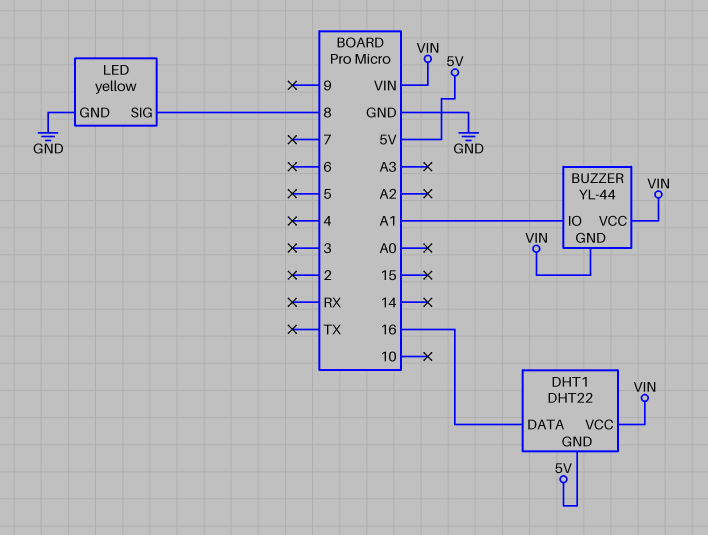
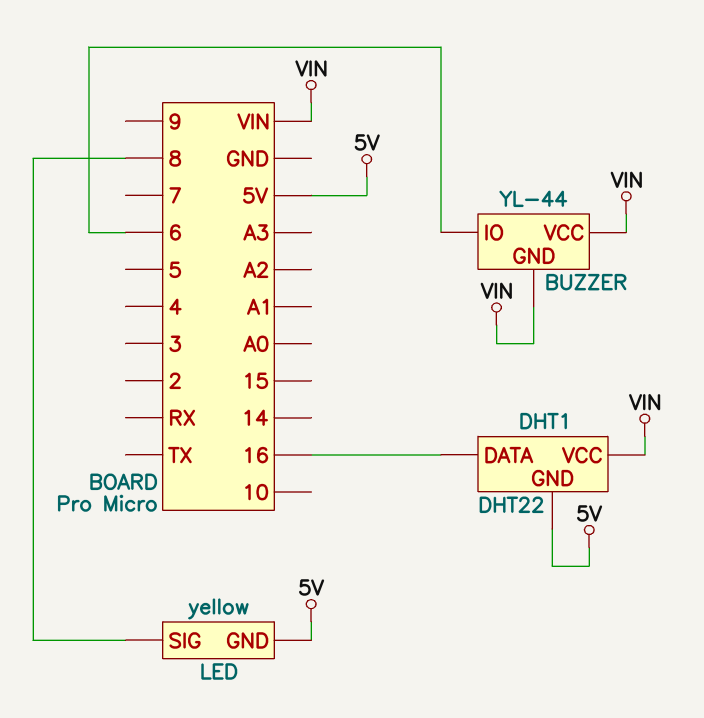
BUZZER pin IO: A1 -> 6
LED pin GND: GND -> 5V

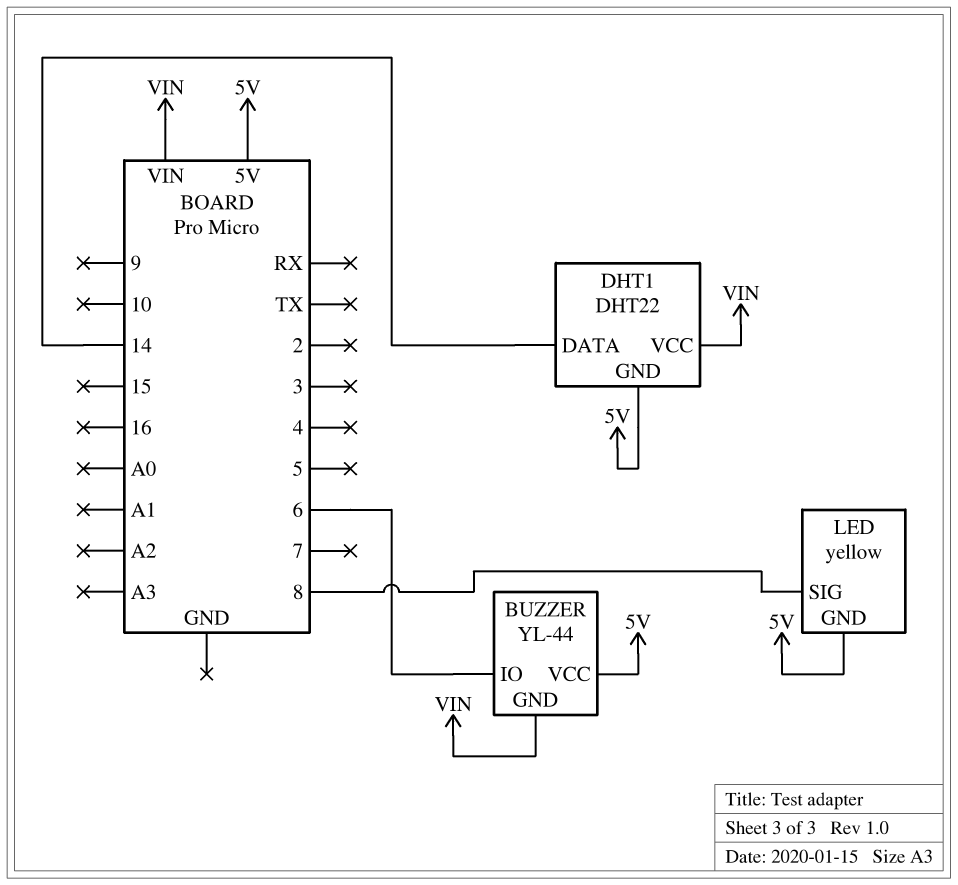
BUZZER pin VCC: VIN -> 5V
DHT1 pin DATA: 16 -> 14

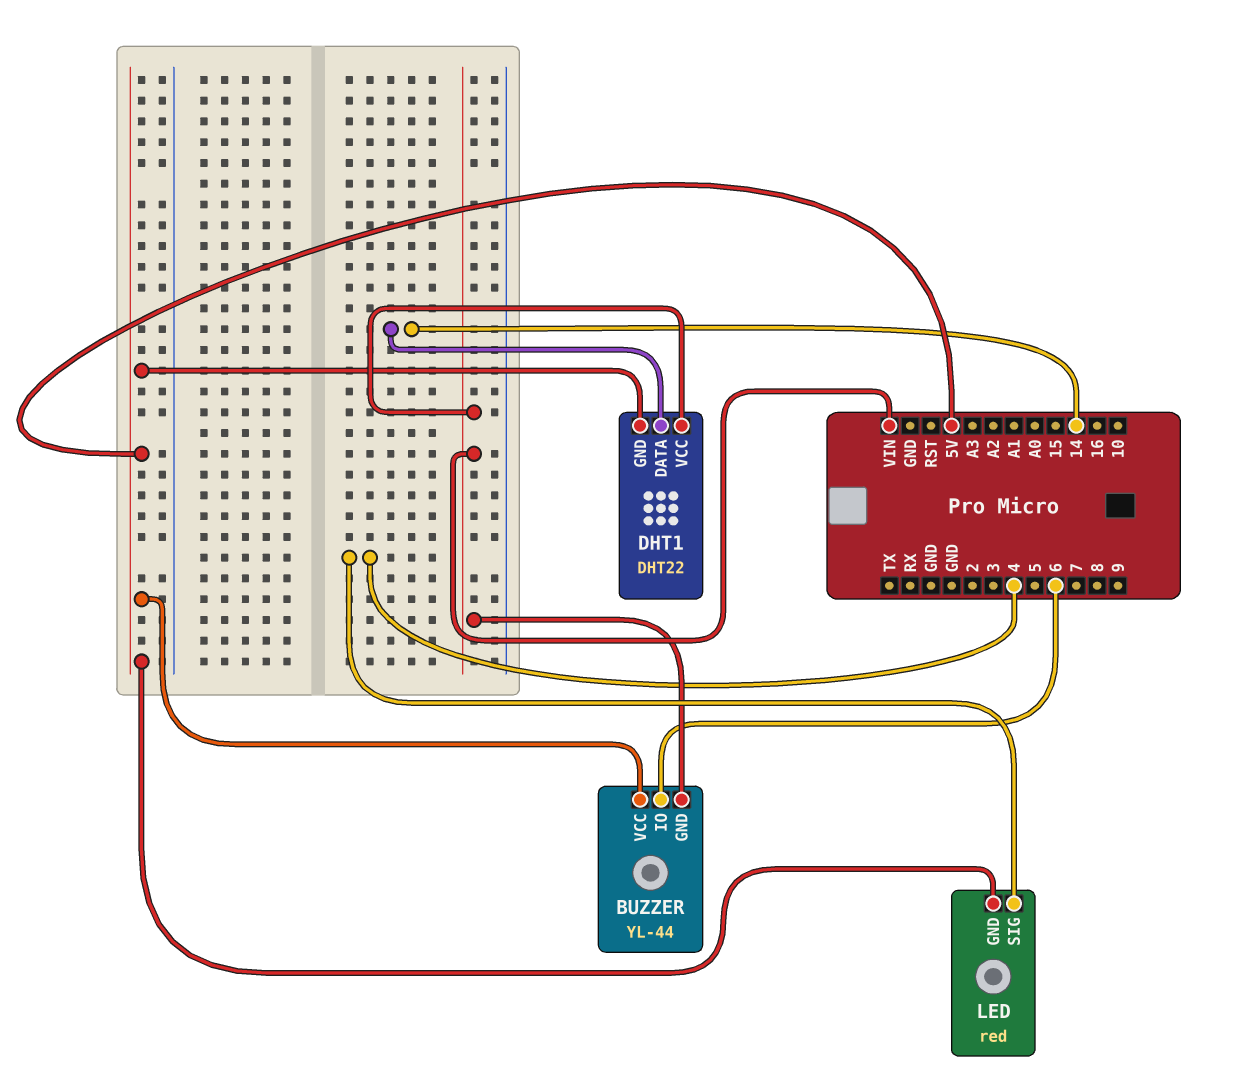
LED: yellow -> red
LED pin SIG: 8 -> 4

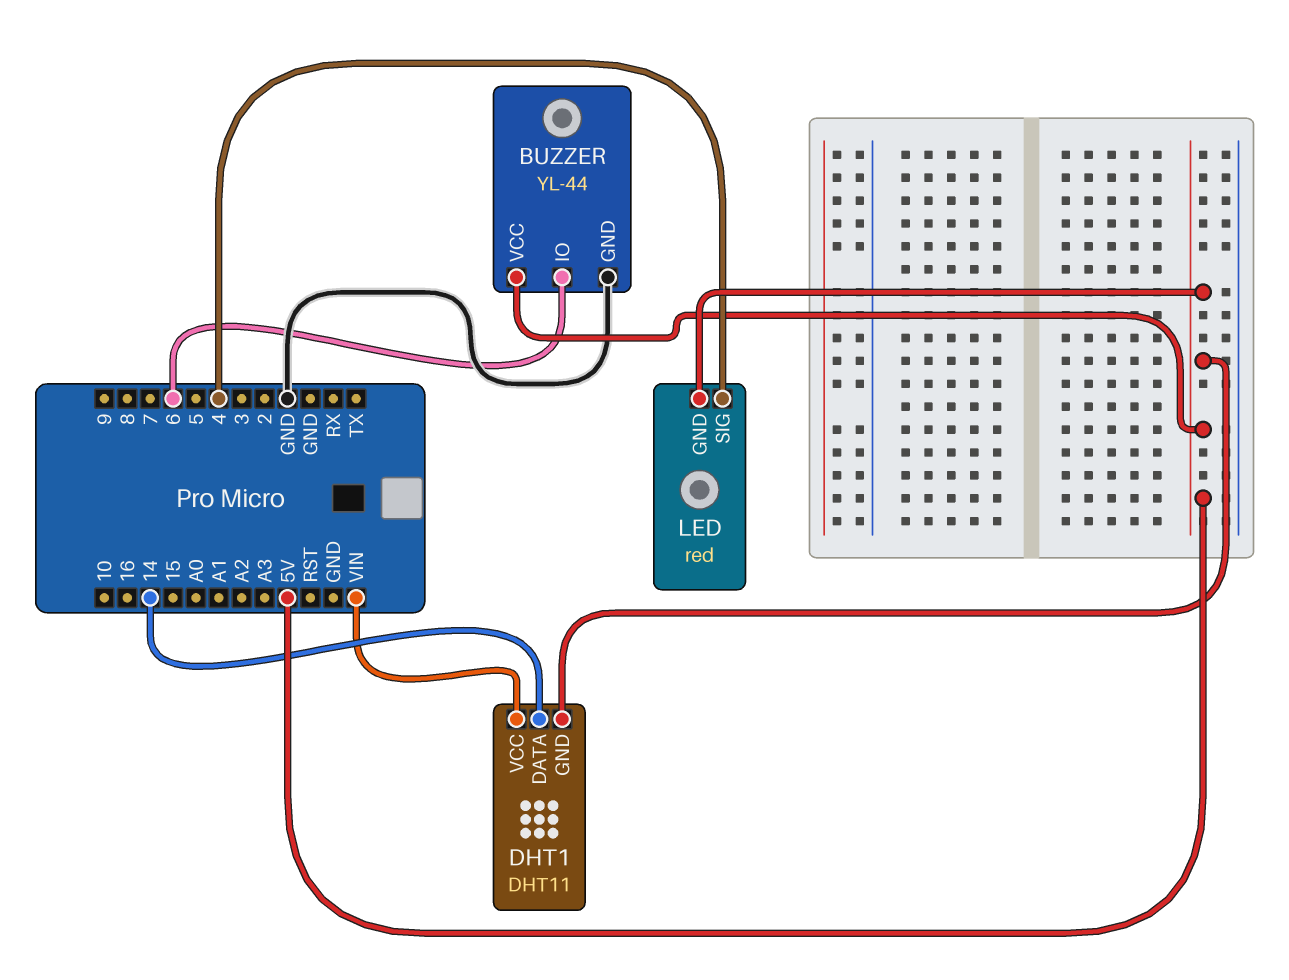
BUZZER pin GND: VIN -> GND
DHT1: DHT22 -> DHT11

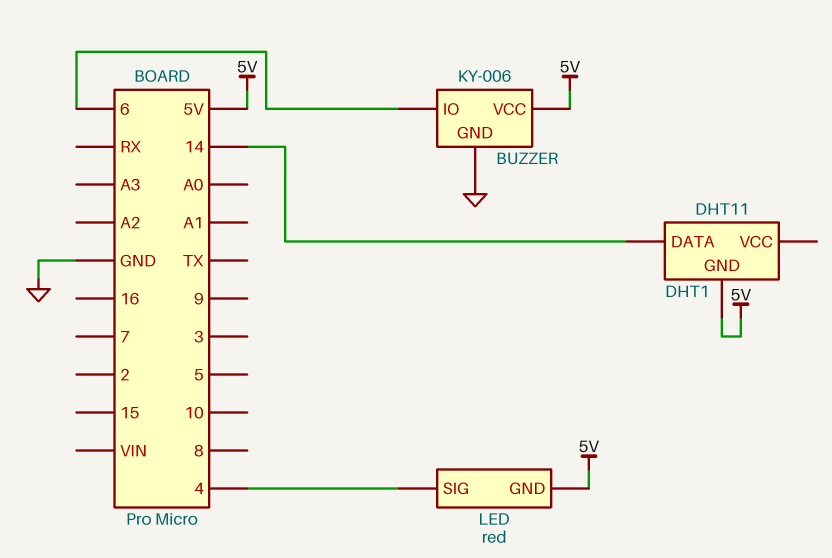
BUZZER: YL-44 -> KY-006
DHT1 pin VCC: VIN -> none

